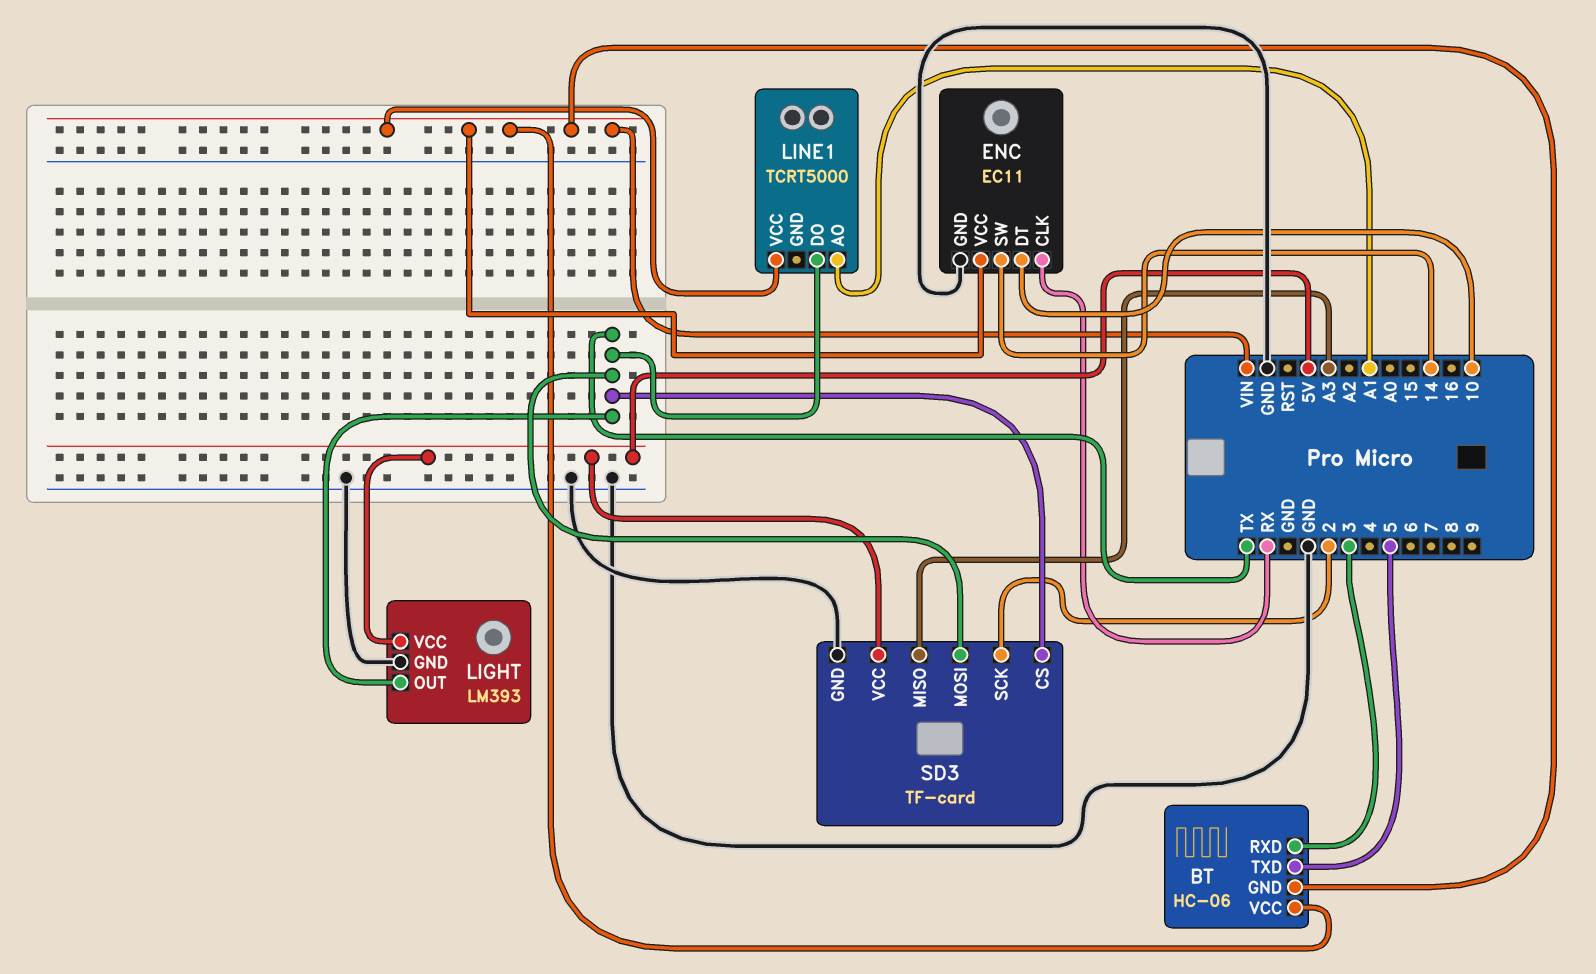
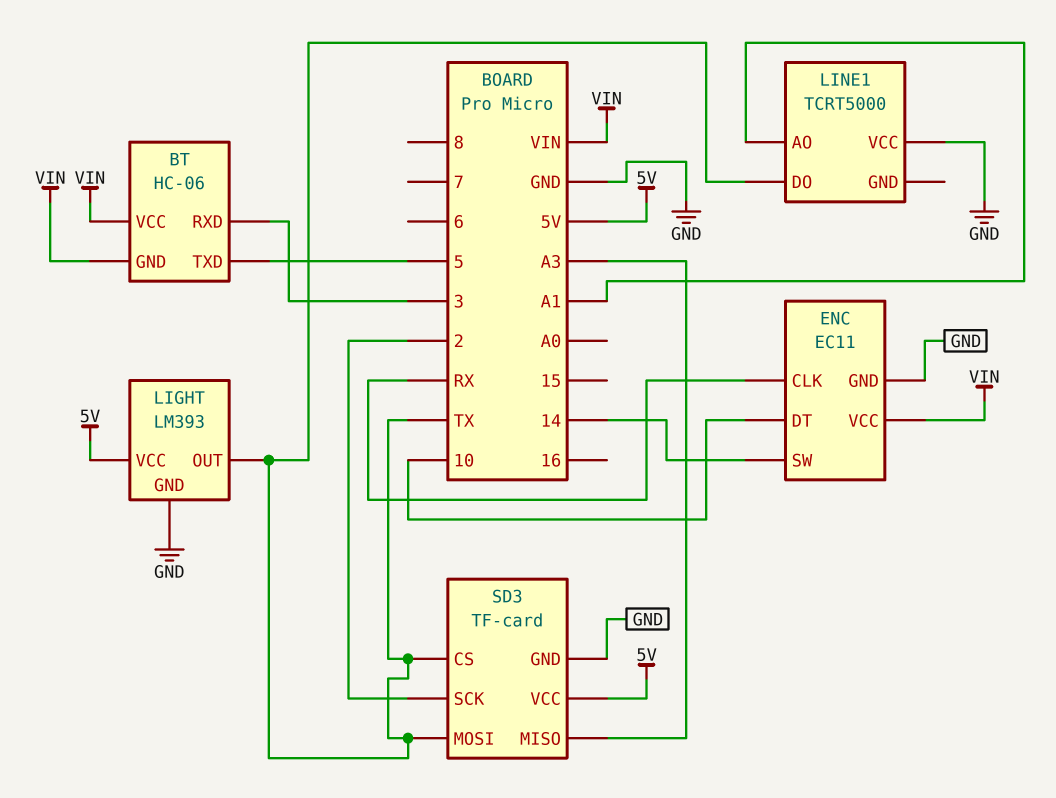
LINE1 pin VCC: VIN -> GND

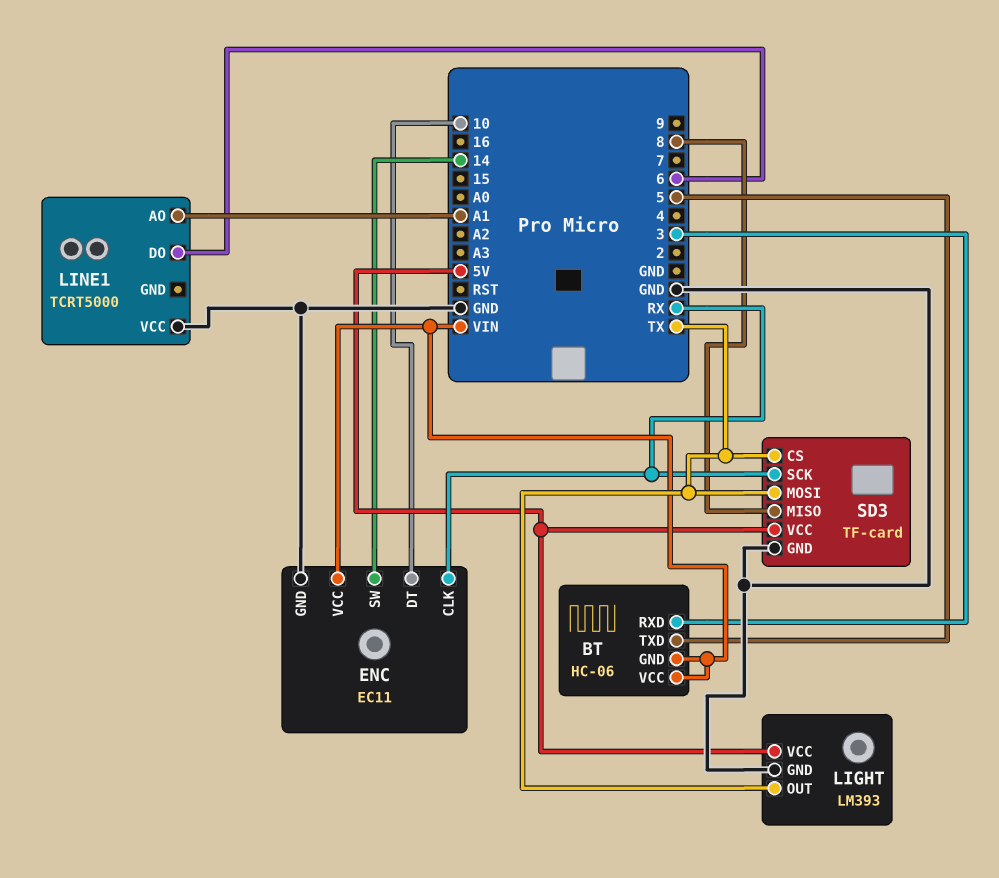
LINE1 pin DO: TX -> 6
SD3 pin MISO: A3 -> 8
SD3 pin SCK: 2 -> RX

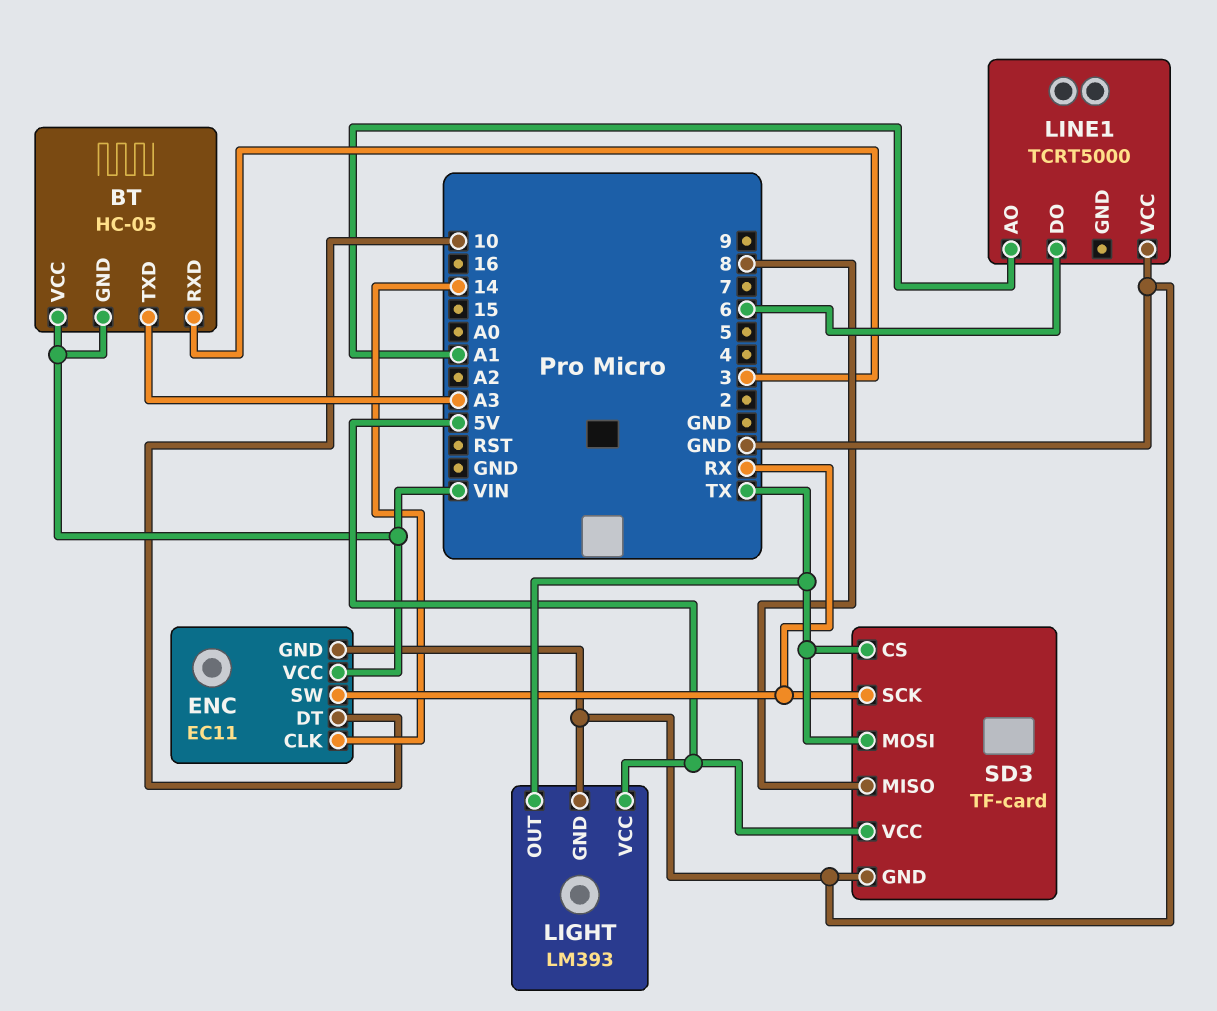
BT: HC-06 -> HC-05
BT pin TXD: 5 -> A3
ENC pin CLK: RX -> 14
ENC pin SW: 14 -> RX

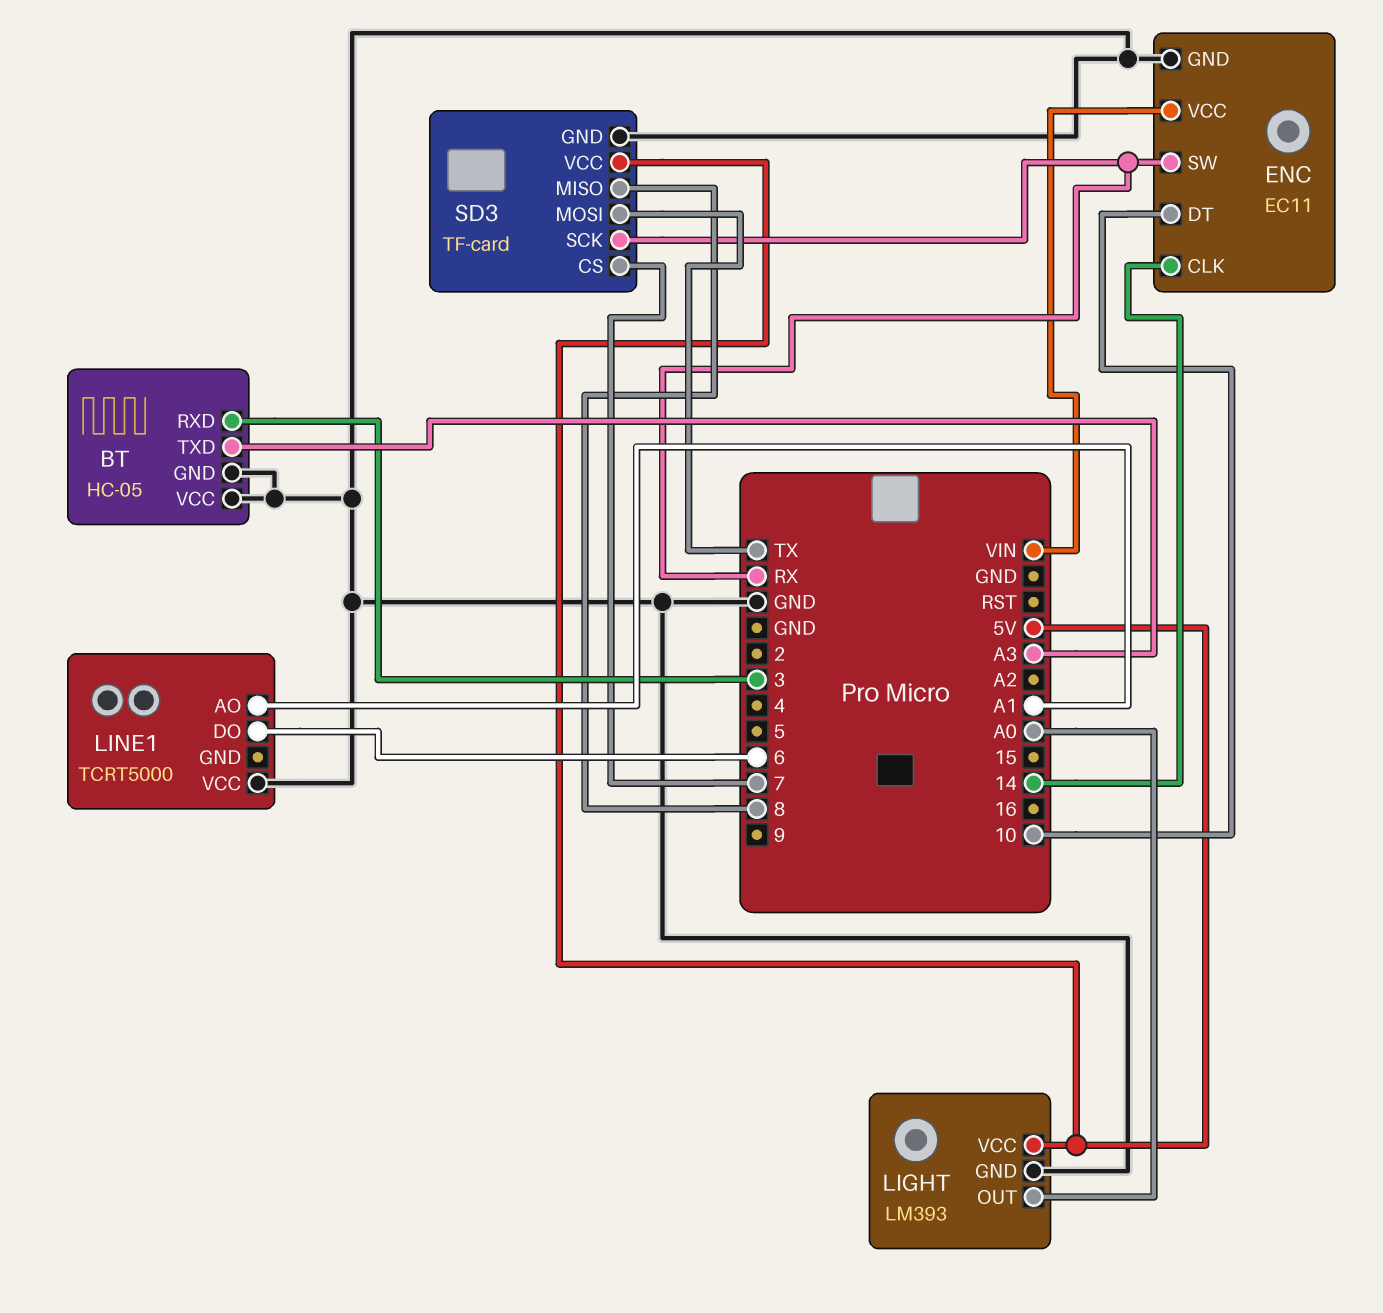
BT pin GND: VIN -> GND
BT pin VCC: VIN -> GND
LIGHT pin OUT: TX -> A0
SD3 pin CS: TX -> 7

